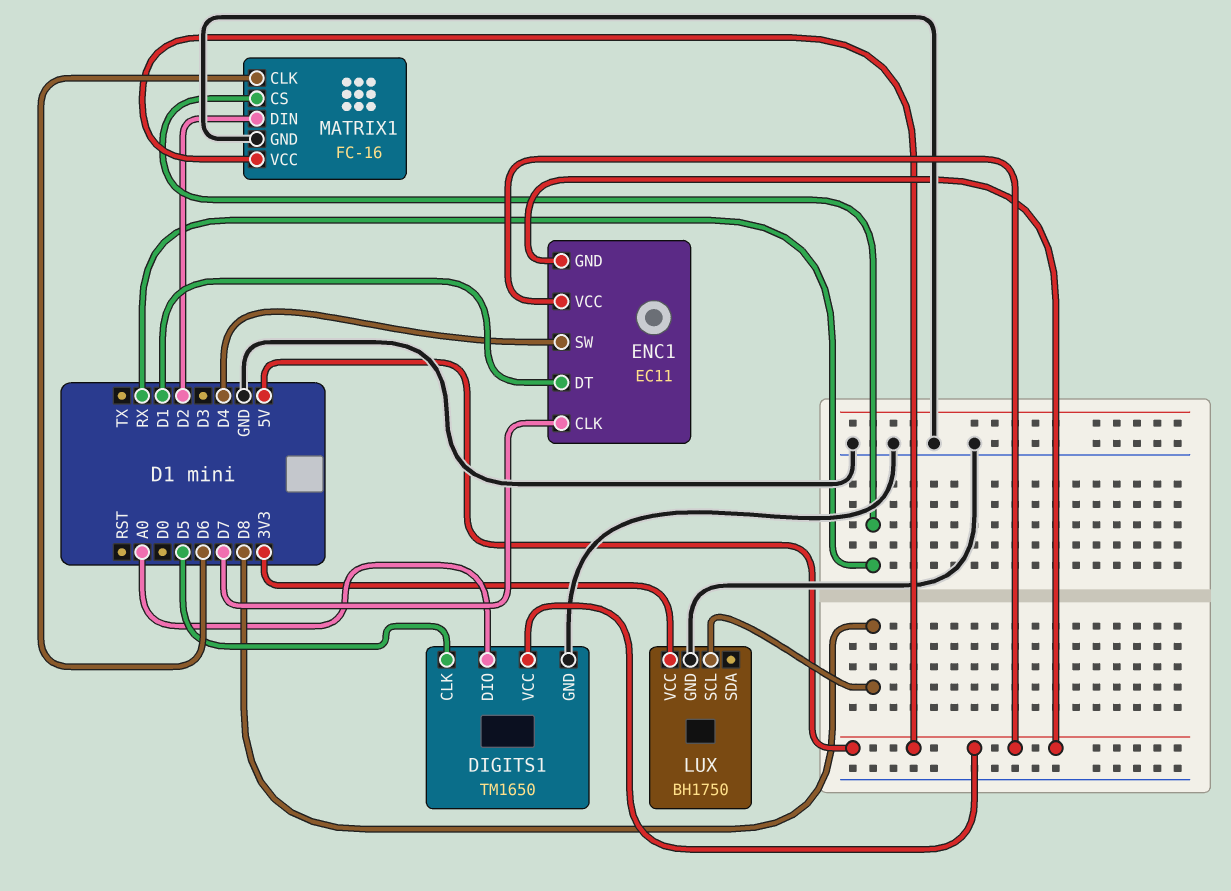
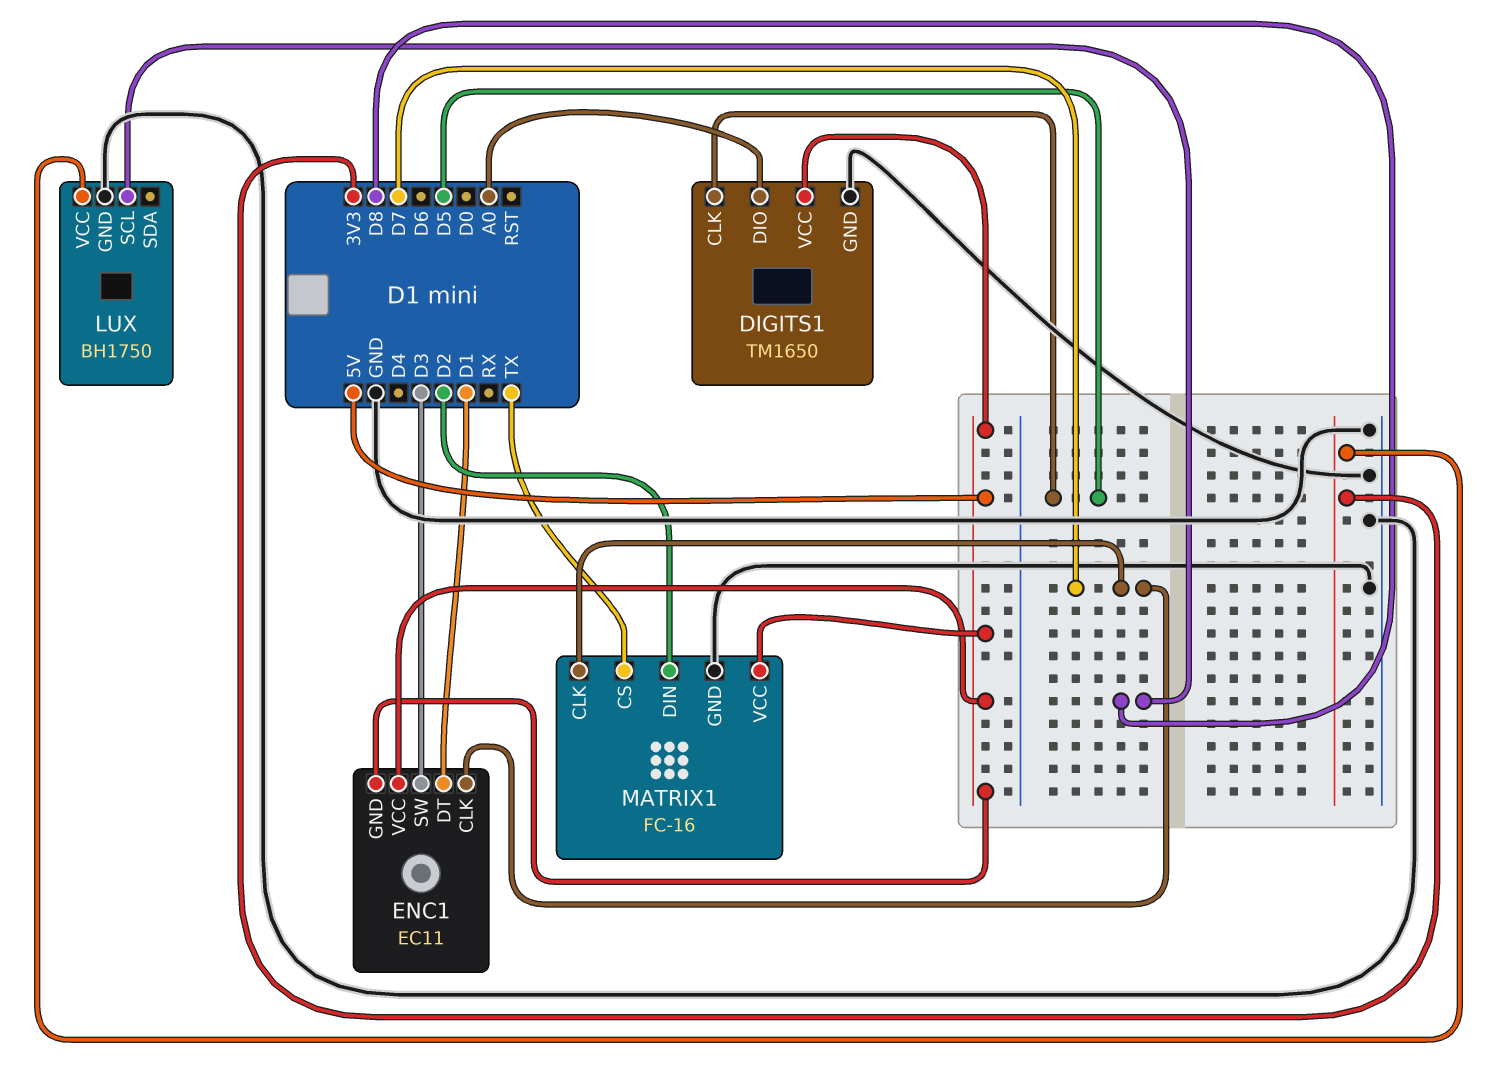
ENC1 pin SW: D4 -> D3
MATRIX1 pin CLK: D6 -> D7
MATRIX1 pin CS: RX -> TX

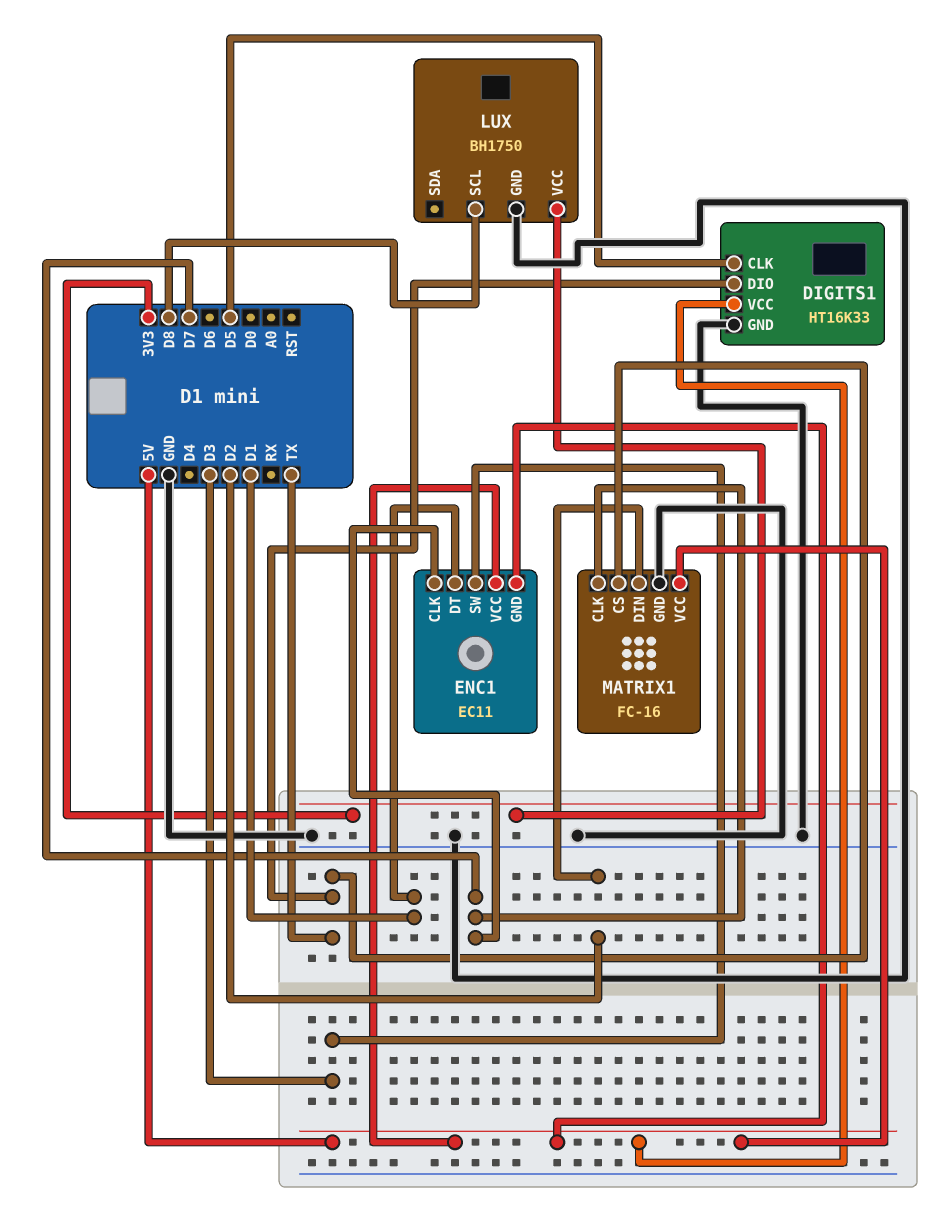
DIGITS1: TM1650 -> HT16K33
DIGITS1 pin DIO: A0 -> TX

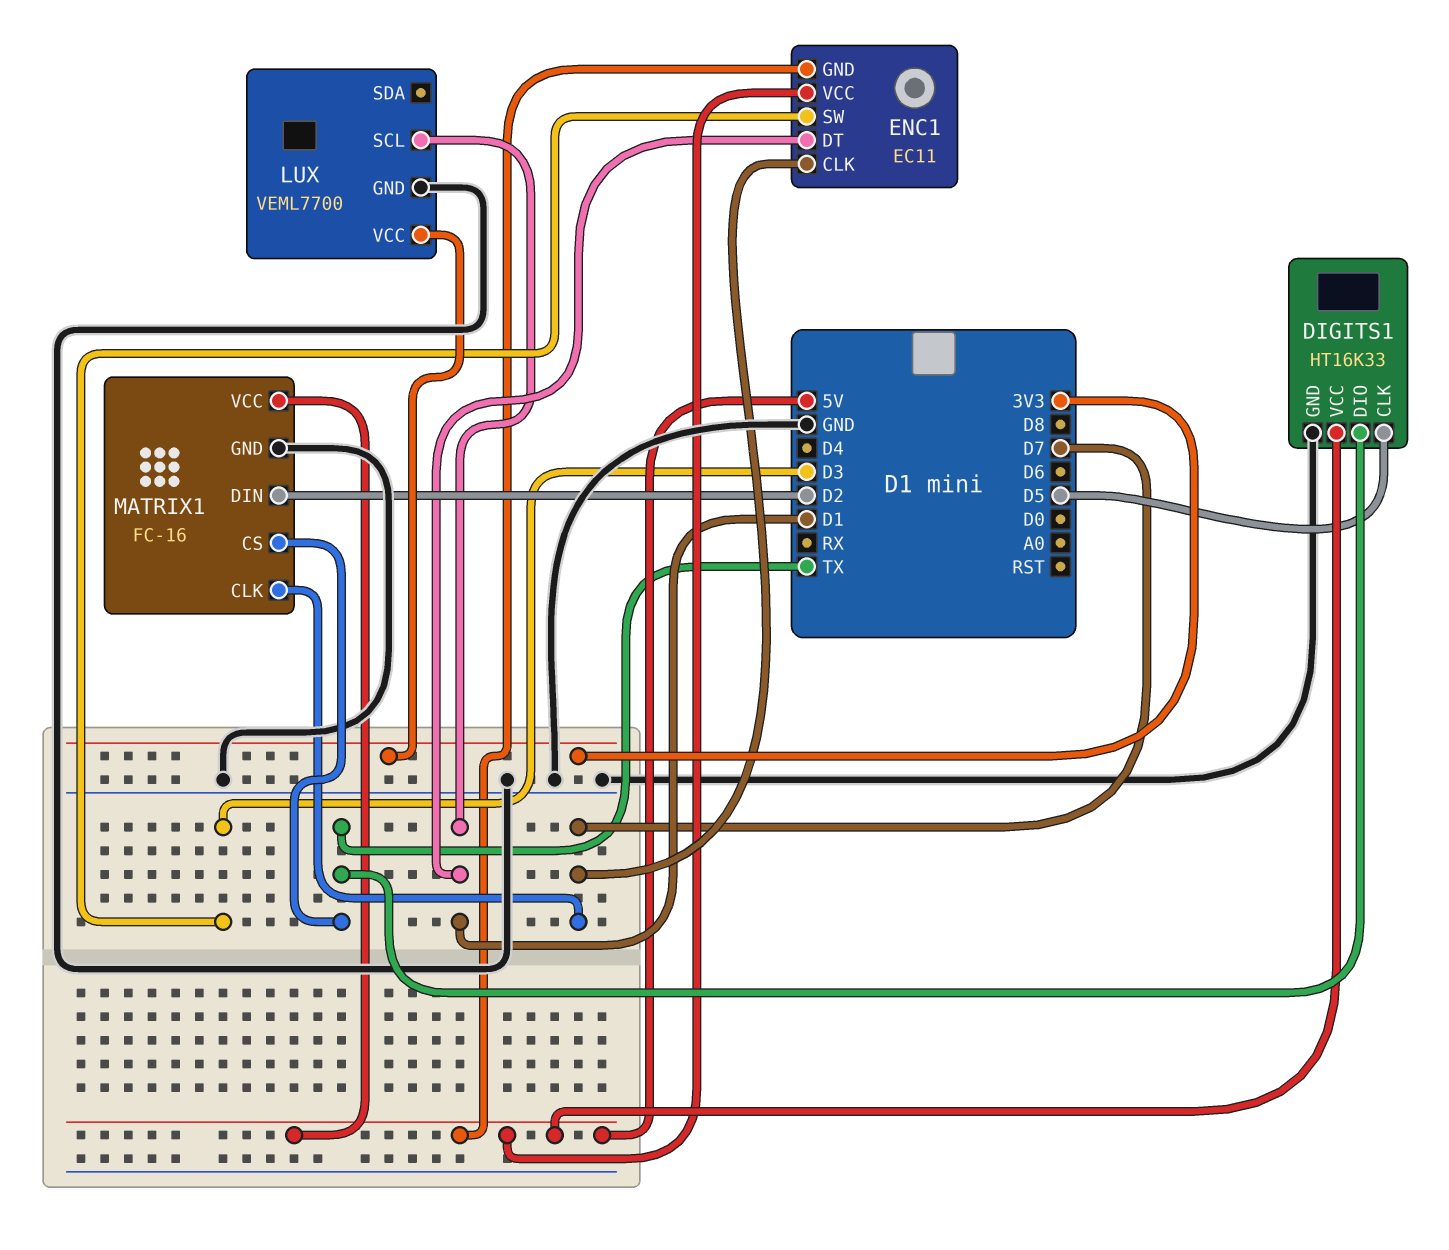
LUX: BH1750 -> VEML7700
LUX pin SCL: D8 -> D1

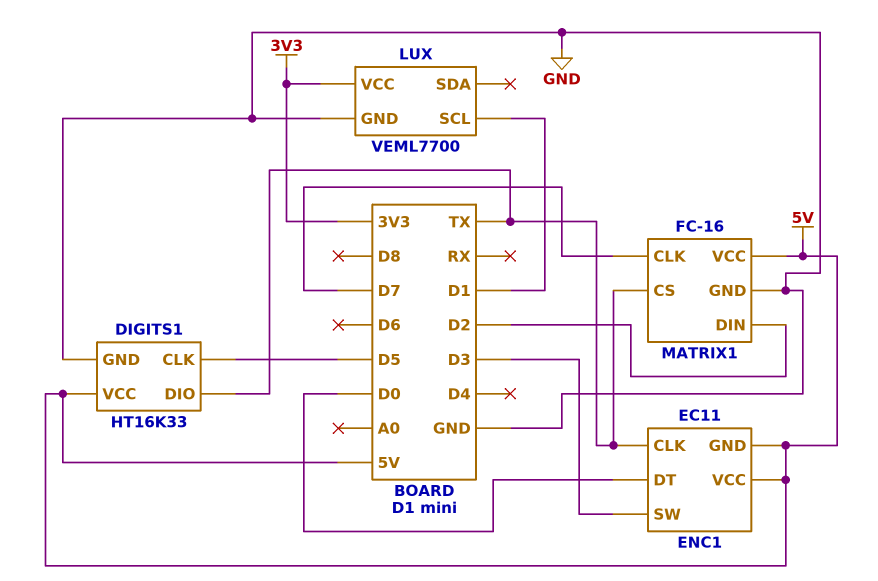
ENC1 pin CLK: D7 -> TX
ENC1 pin DT: D1 -> D0

